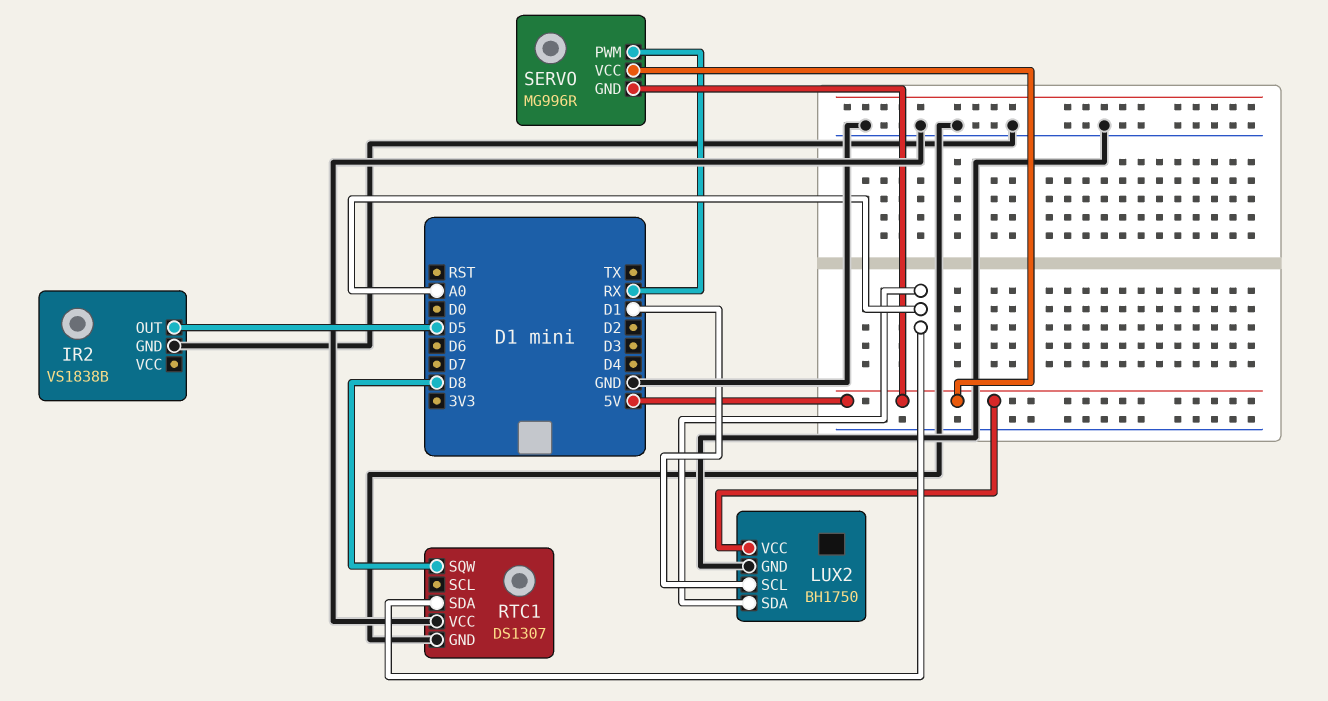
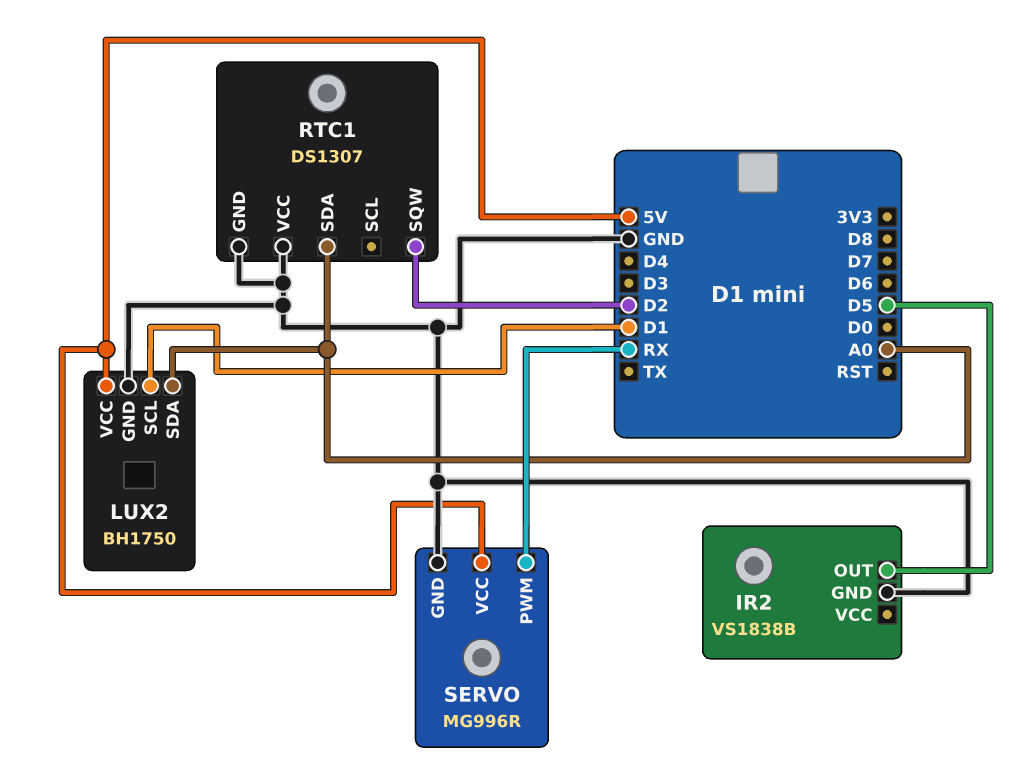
RTC1 pin SQW: D8 -> D2
SERVO pin GND: 5V -> GND

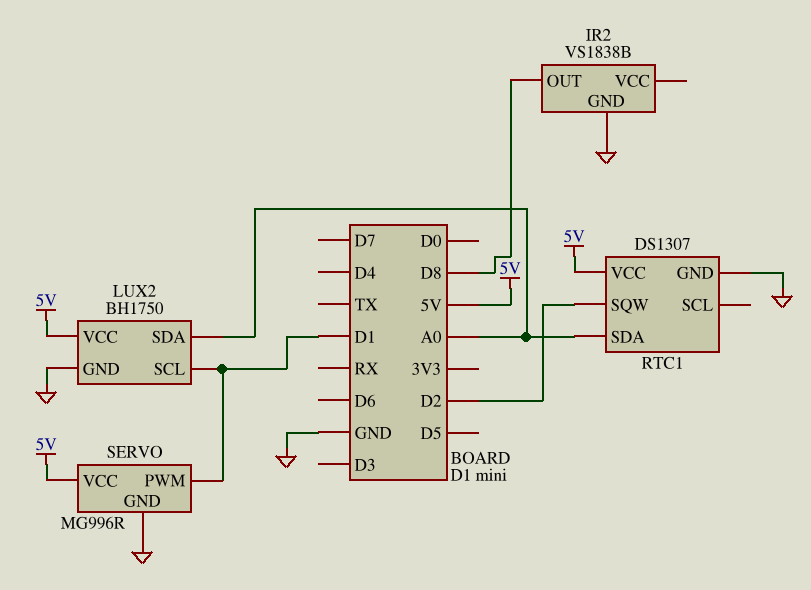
IR2 pin OUT: D5 -> D8
RTC1 pin VCC: GND -> 5V
SERVO pin PWM: RX -> D1

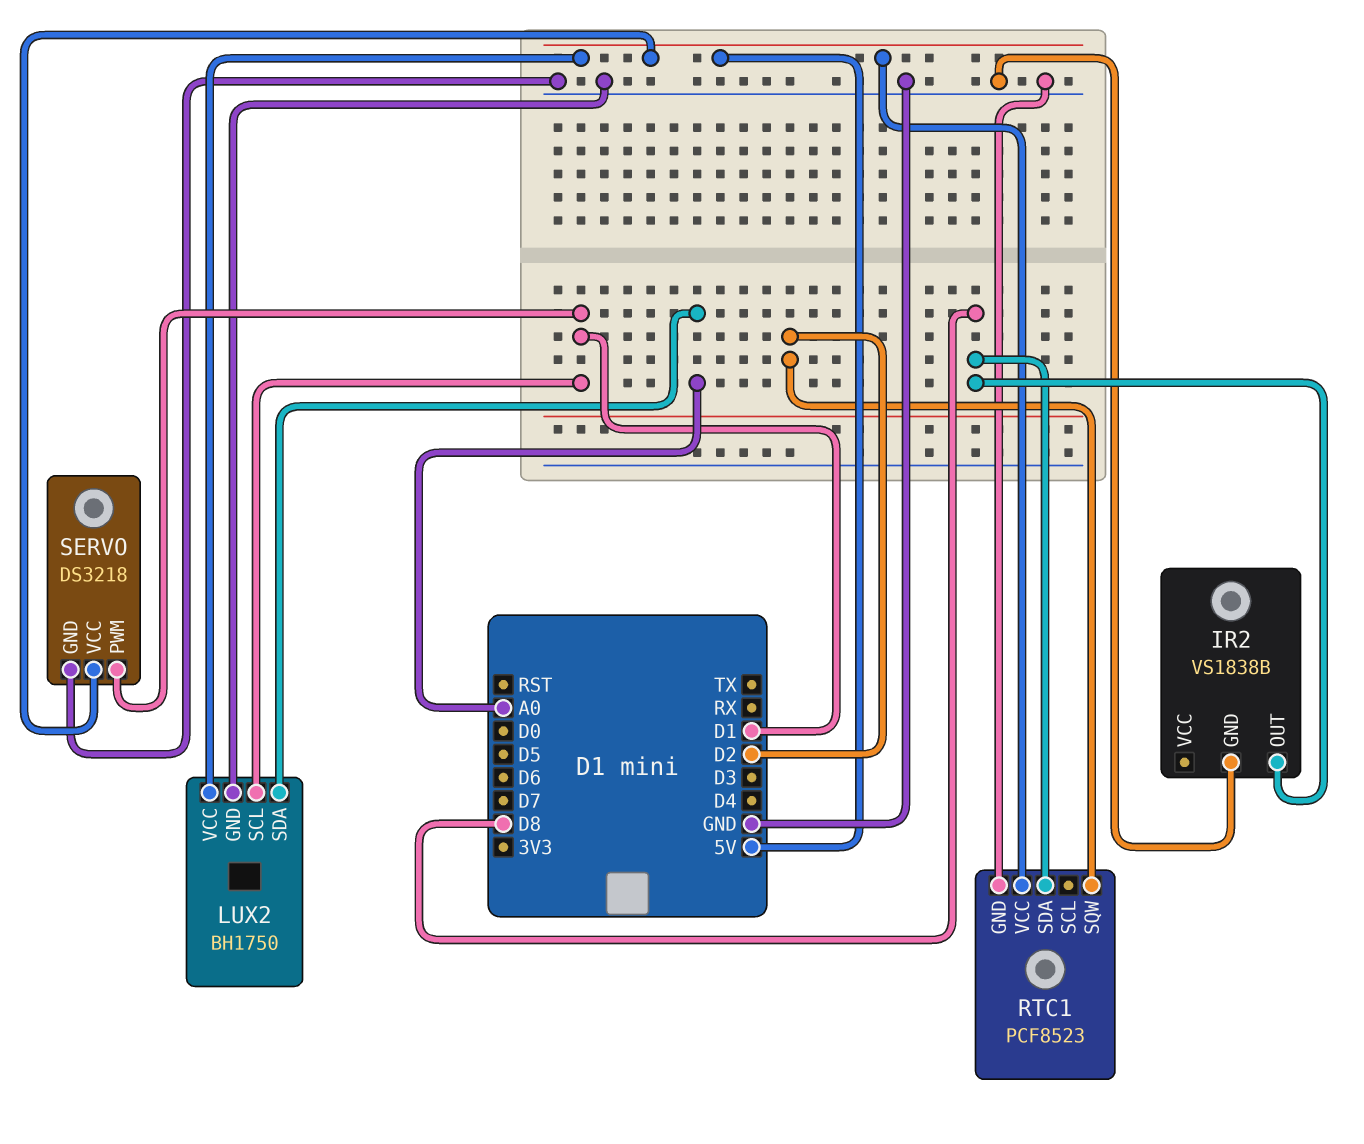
RTC1: DS1307 -> PCF8523
RTC1 pin SDA: A0 -> D8
SERVO: MG996R -> DS3218

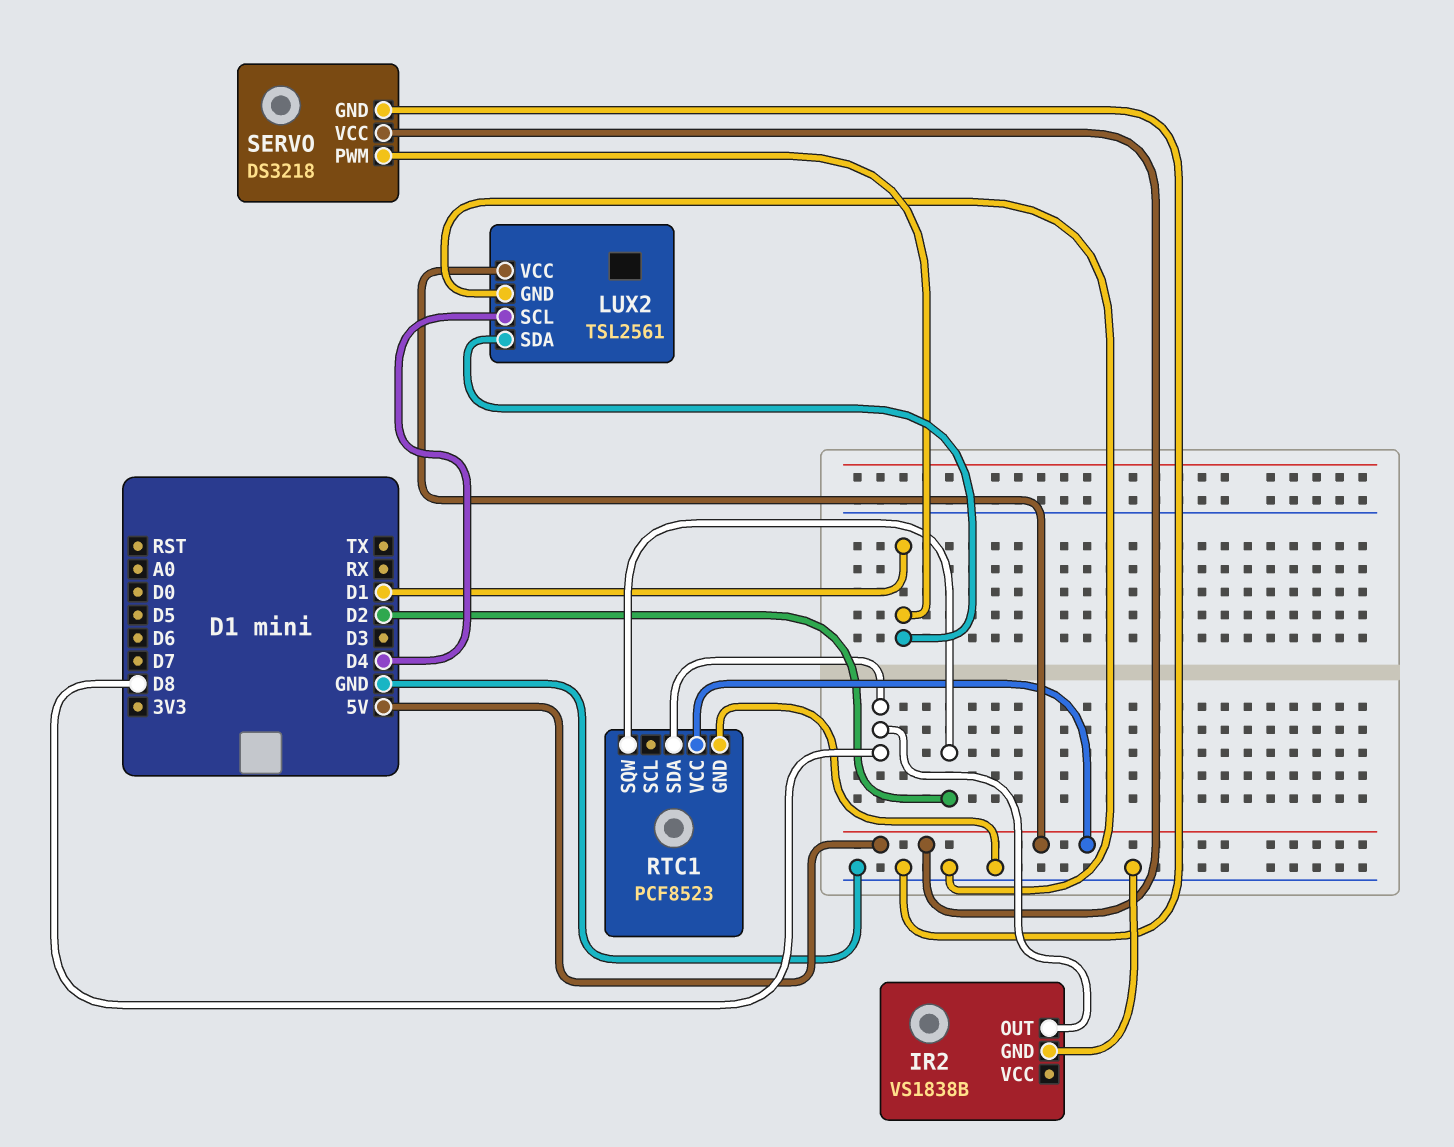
LUX2: BH1750 -> TSL2561
LUX2 pin SCL: D1 -> D4
LUX2 pin SDA: A0 -> D1

